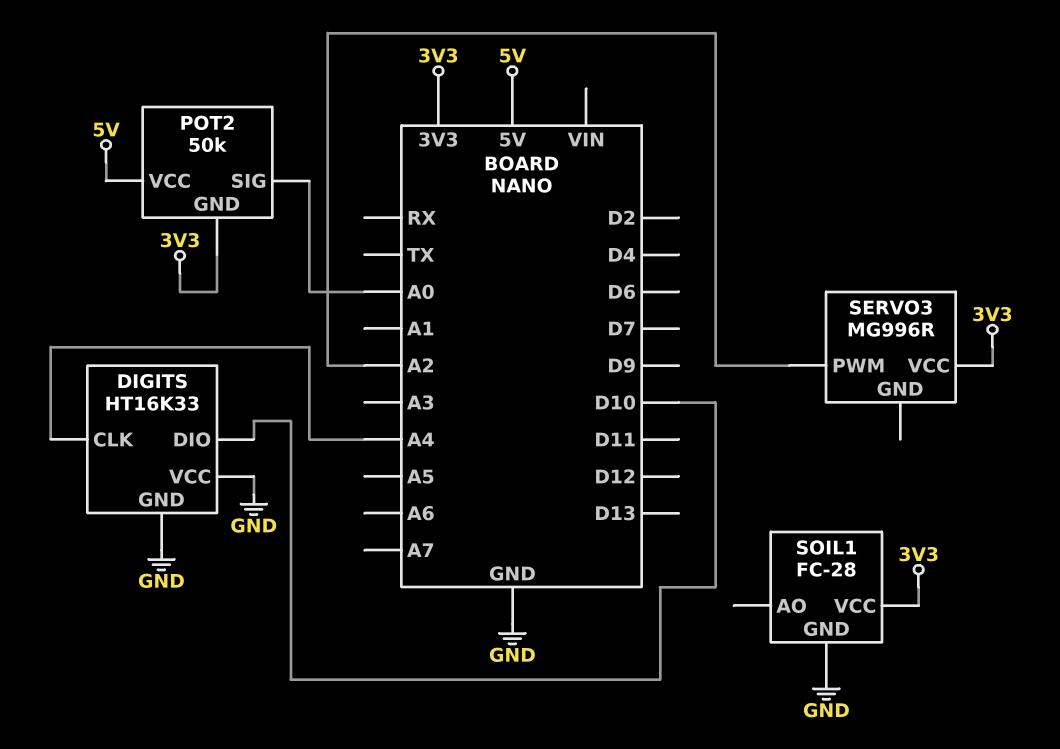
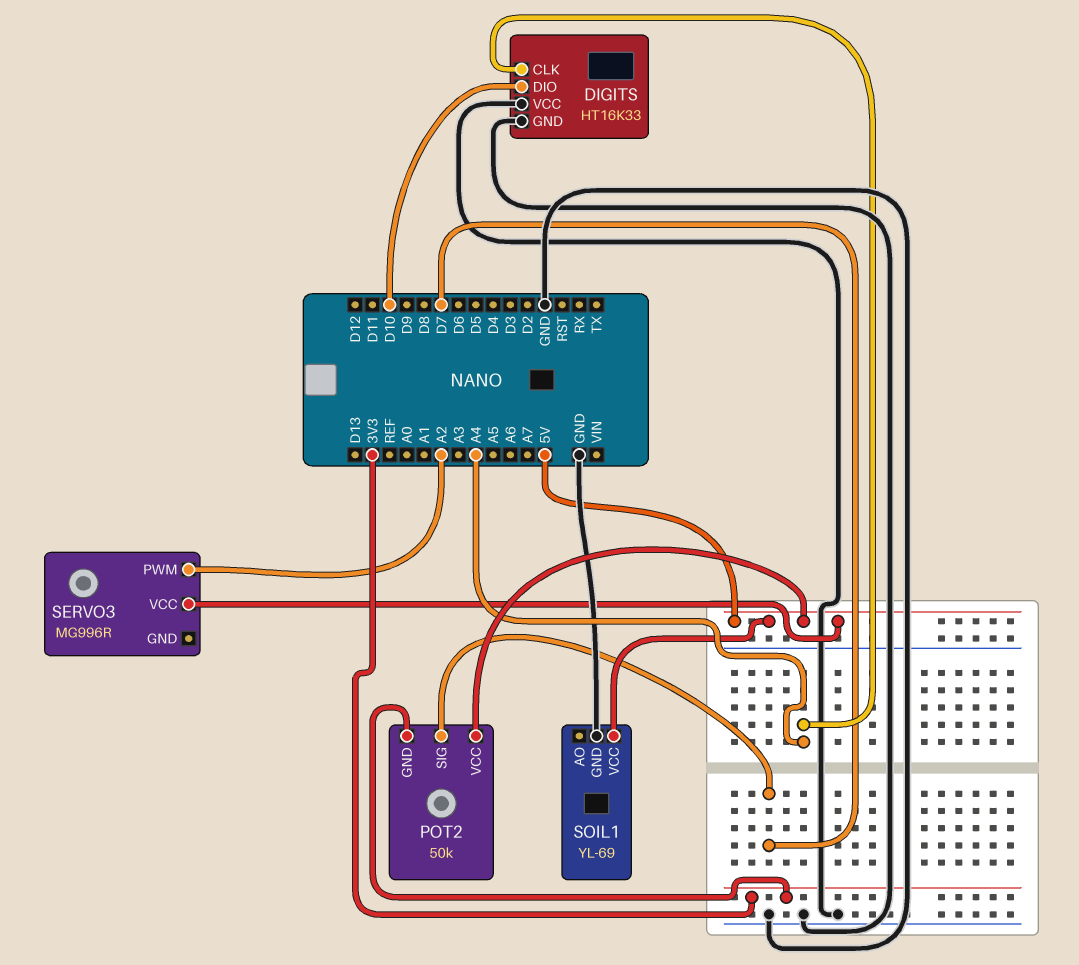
POT2 pin SIG: A0 -> D7
SERVO3 pin VCC: 3V3 -> 5V
SOIL1: FC-28 -> YL-69
SOIL1 pin VCC: 3V3 -> 5V

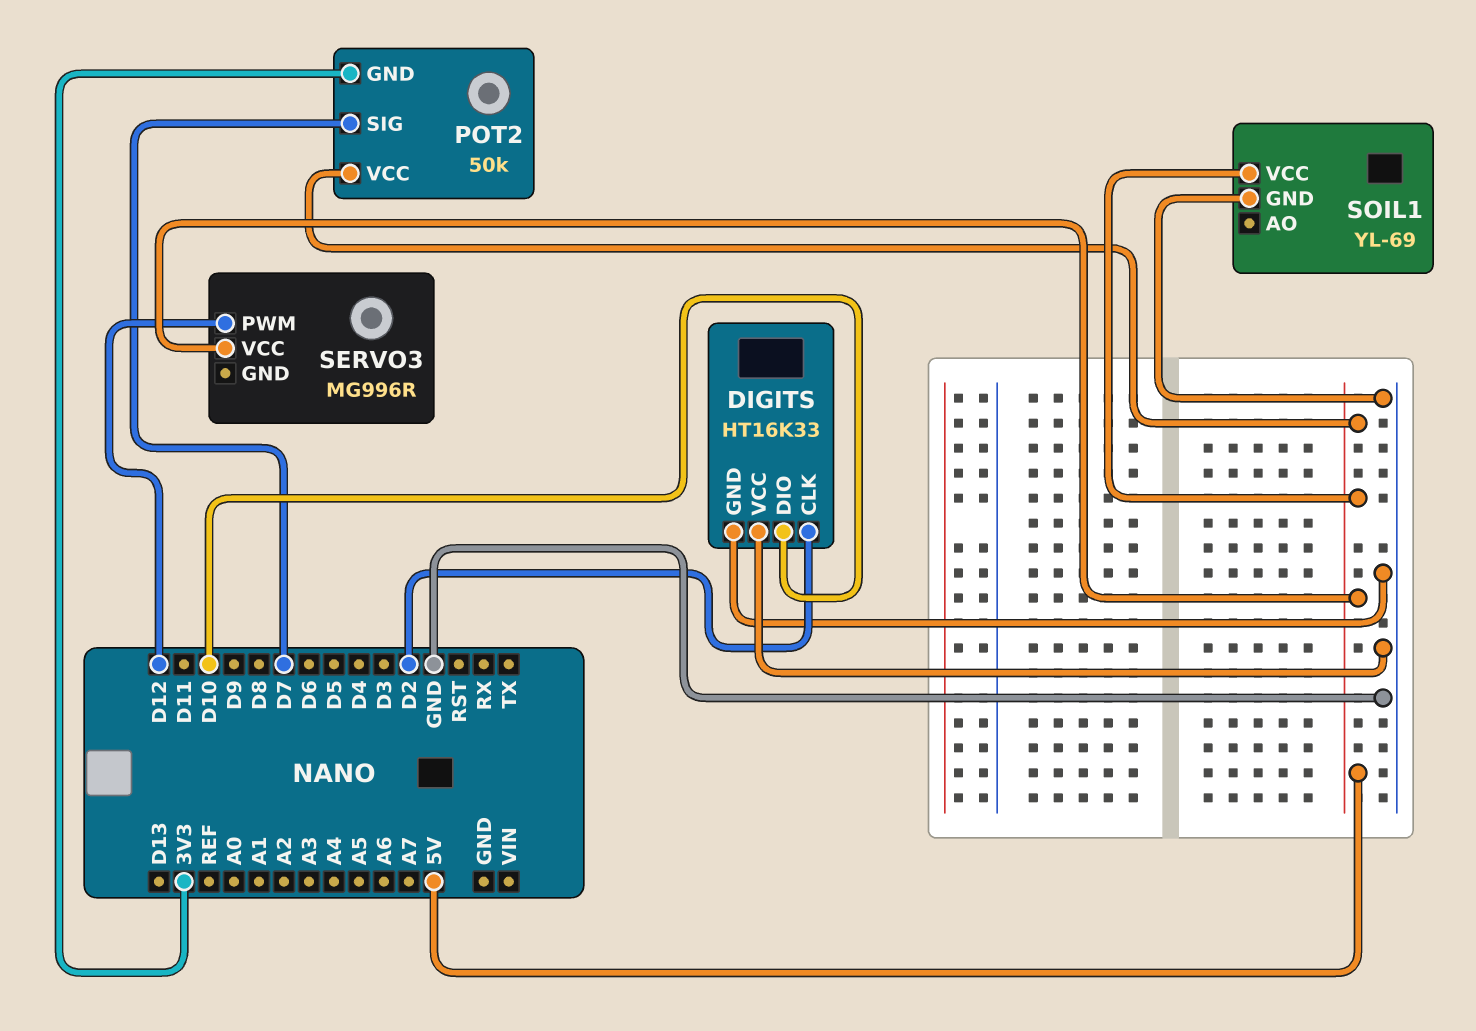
DIGITS pin CLK: A4 -> D2
SERVO3 pin PWM: A2 -> D12

